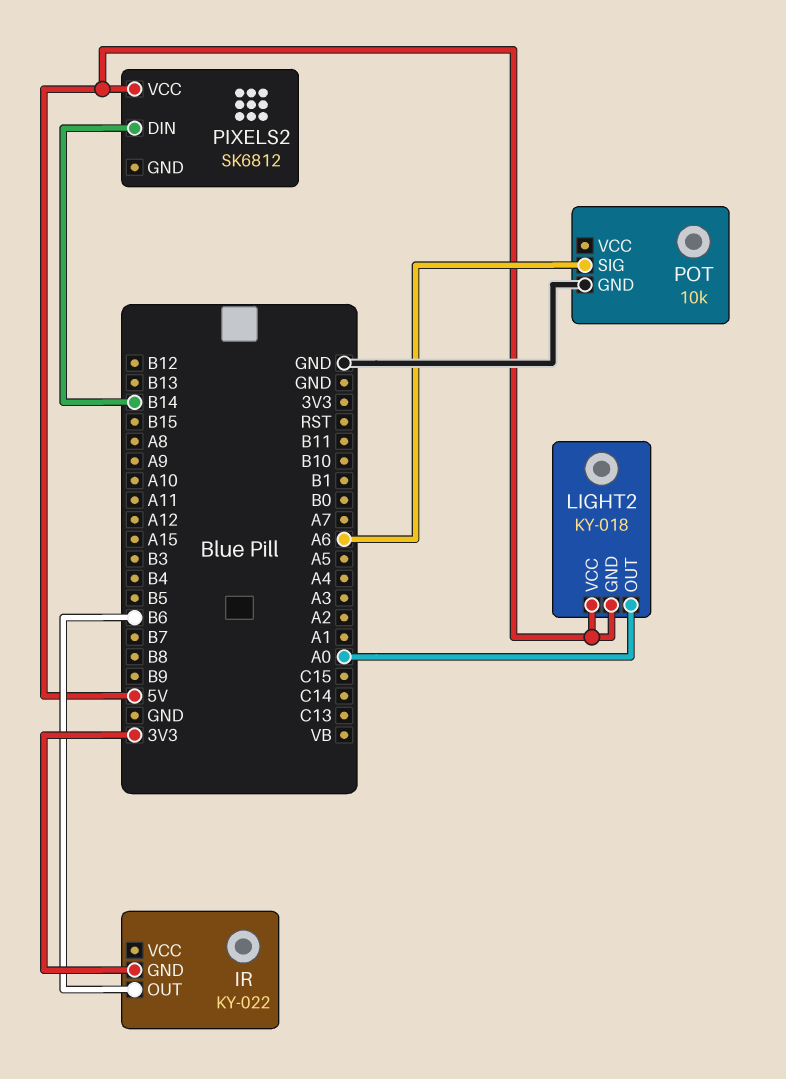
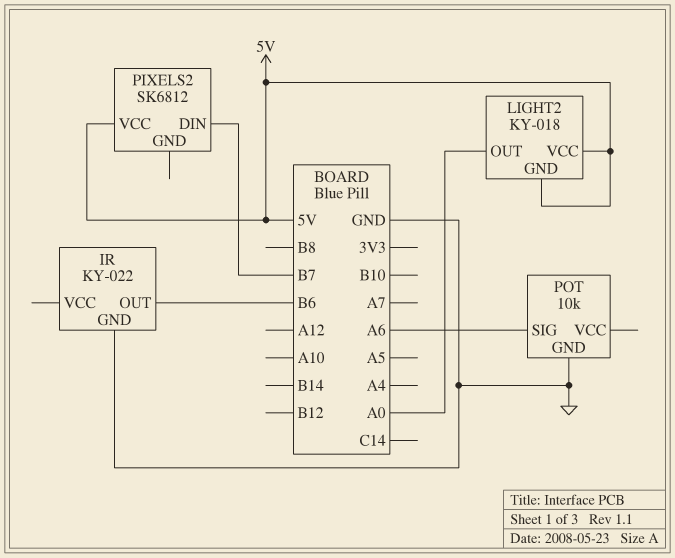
IR pin GND: 3V3 -> GND
PIXELS2 pin DIN: B14 -> B7

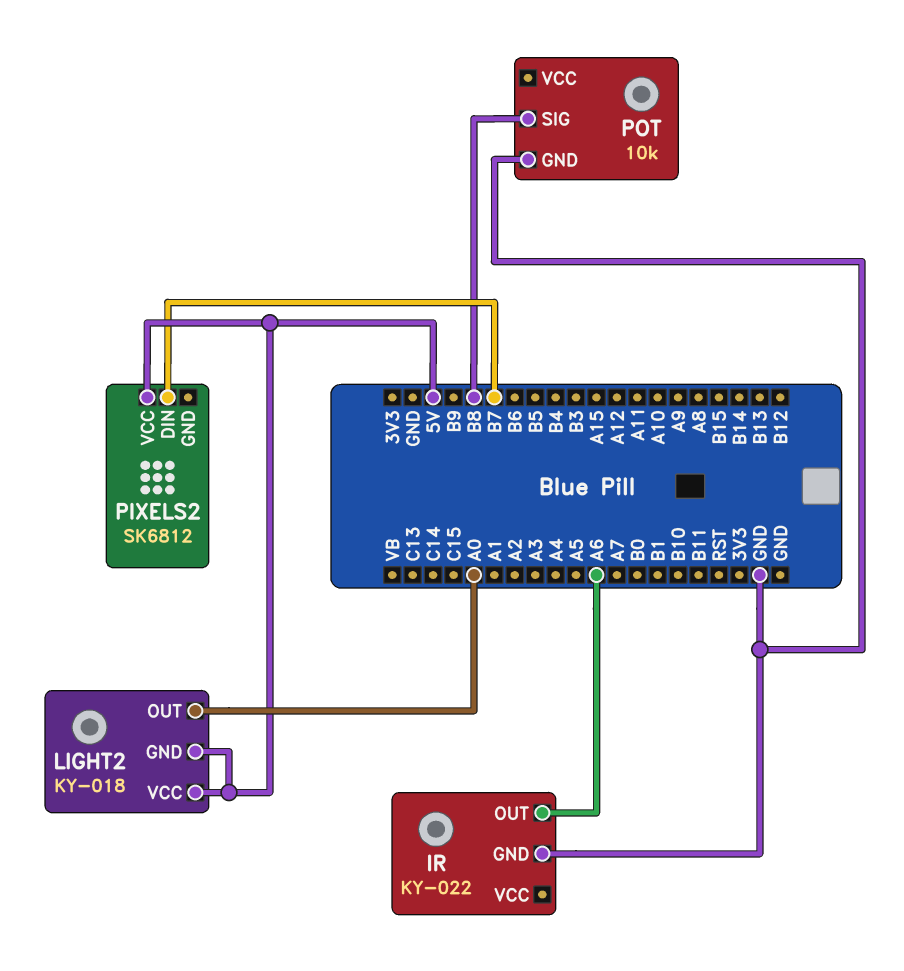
IR pin OUT: B6 -> A6
POT pin SIG: A6 -> B8

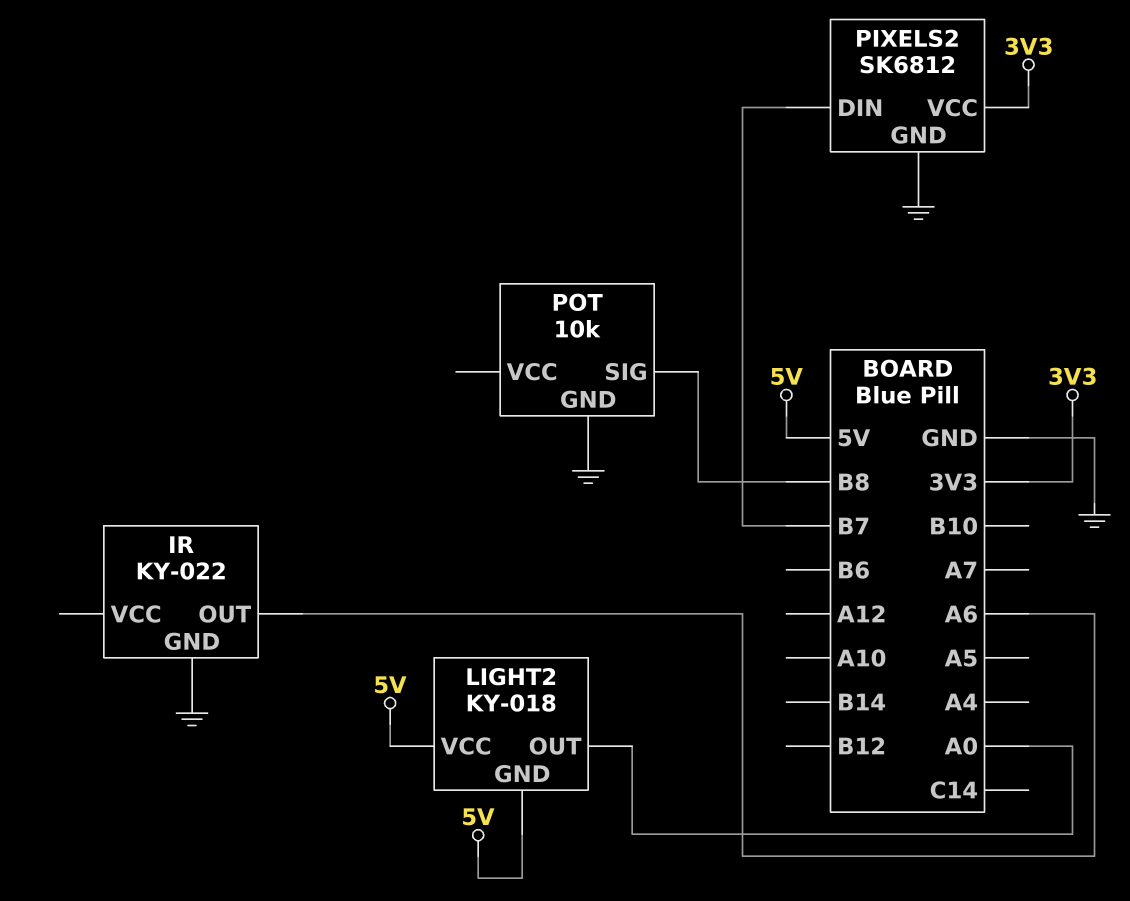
PIXELS2 pin GND: none -> GND
PIXELS2 pin VCC: 5V -> 3V3

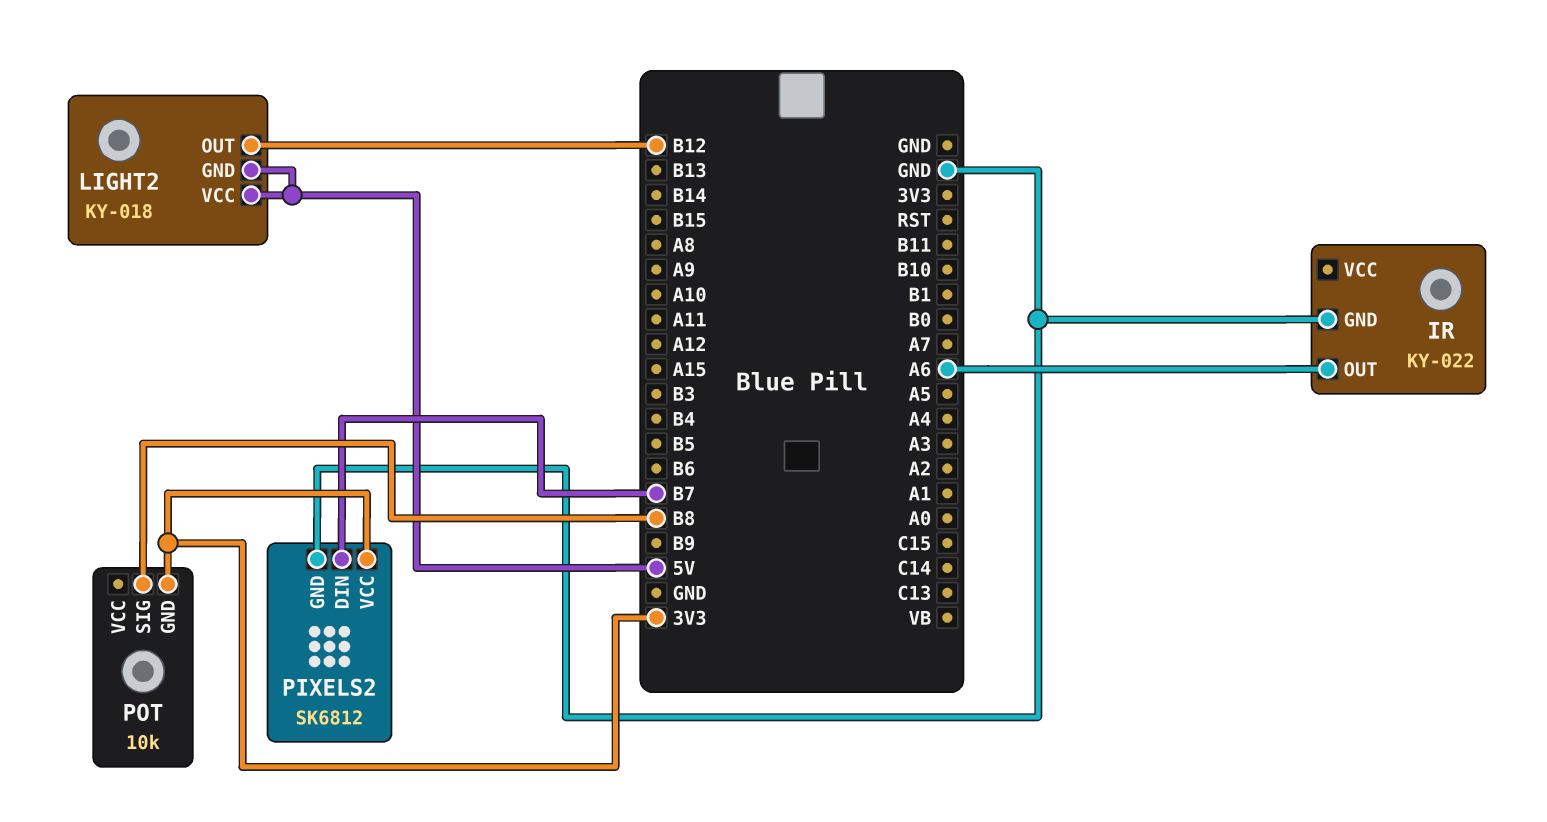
LIGHT2 pin OUT: A0 -> B12
POT pin GND: GND -> 3V3

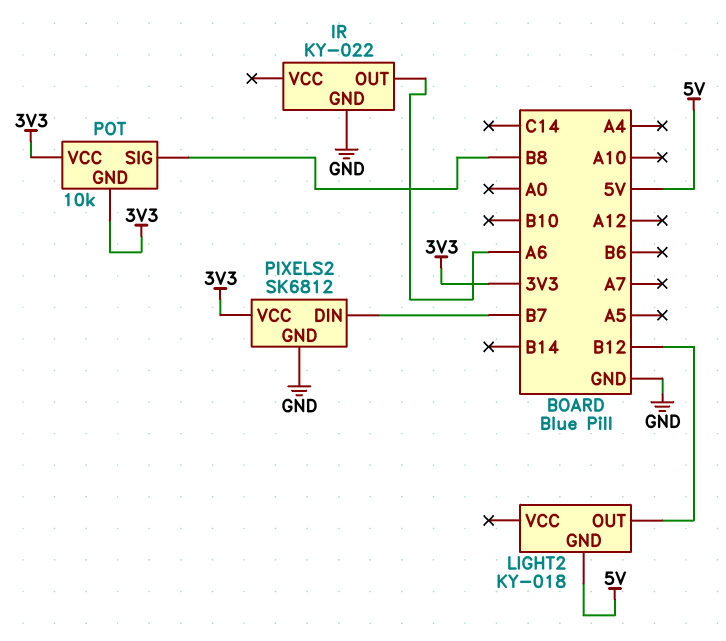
LIGHT2 pin VCC: 5V -> none
POT pin VCC: none -> 3V3

